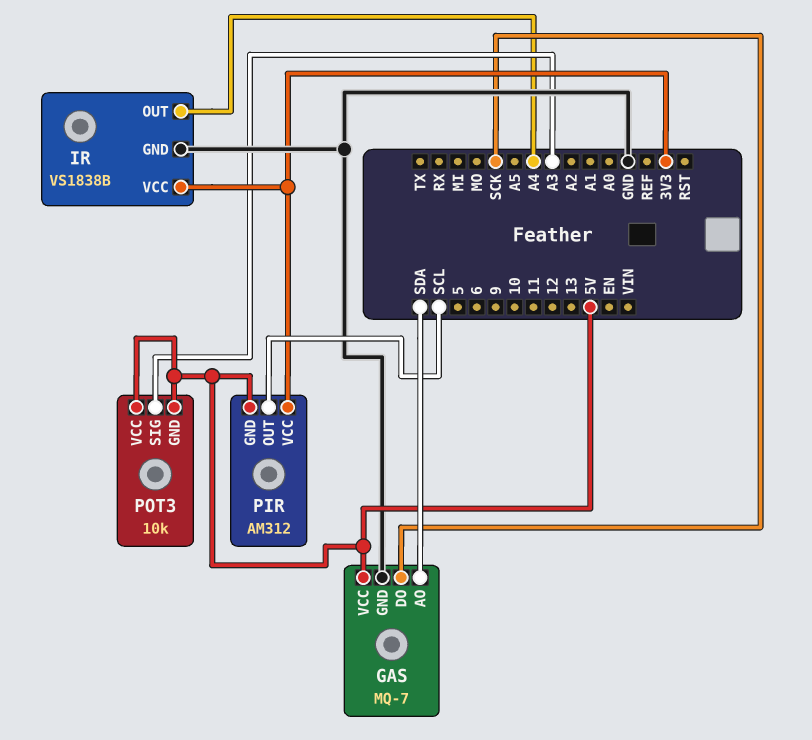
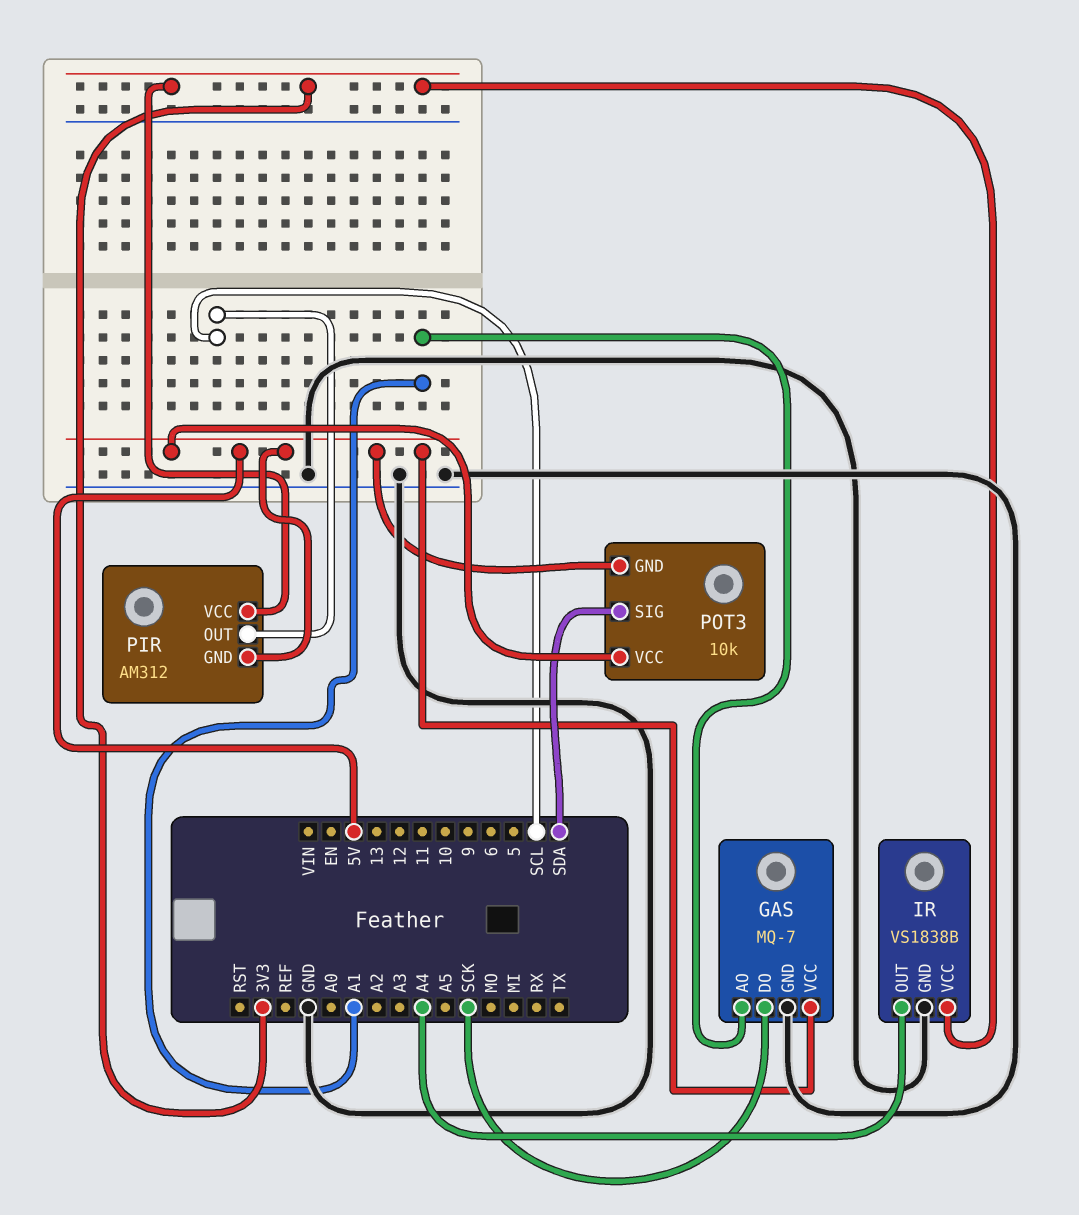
GAS pin AO: SDA -> A1
POT3 pin SIG: A3 -> SDA

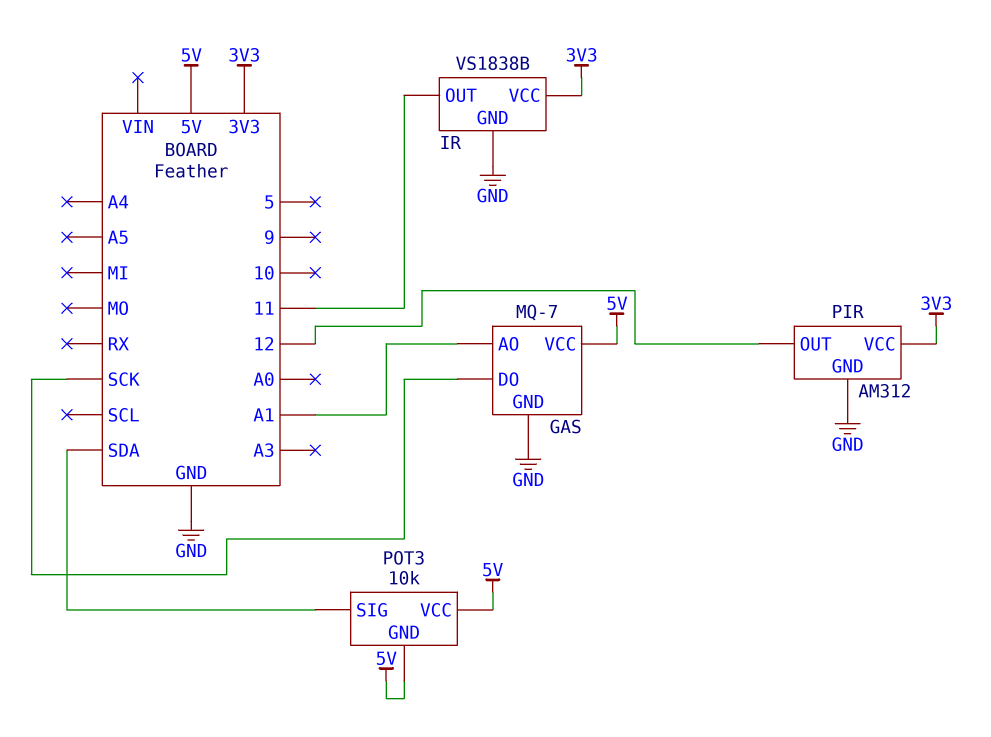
IR pin OUT: A4 -> 11
PIR pin GND: 5V -> GND
PIR pin OUT: SCL -> 12

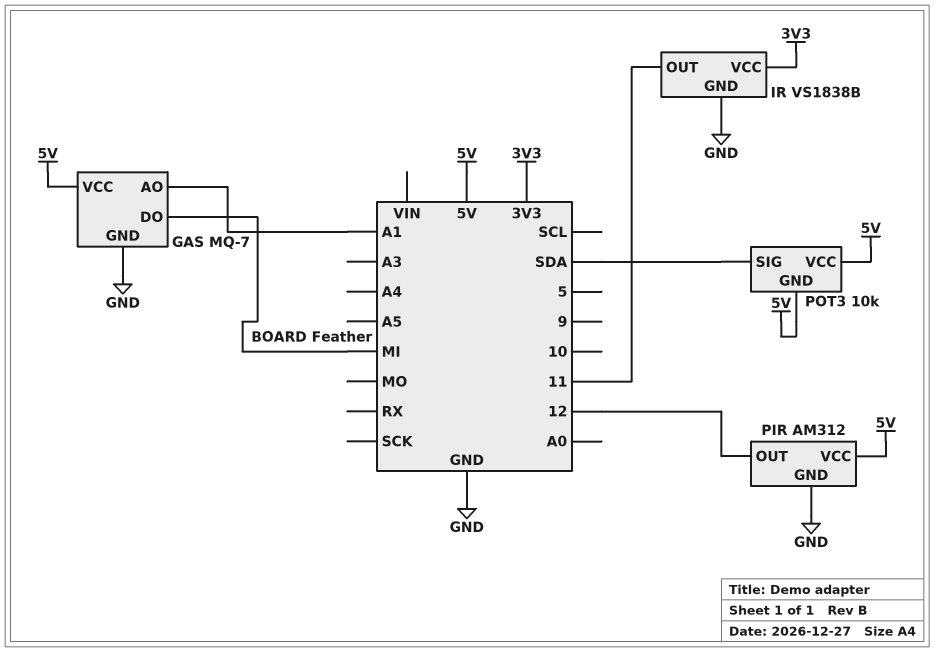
GAS pin DO: SCK -> MI
PIR pin VCC: 3V3 -> 5V

